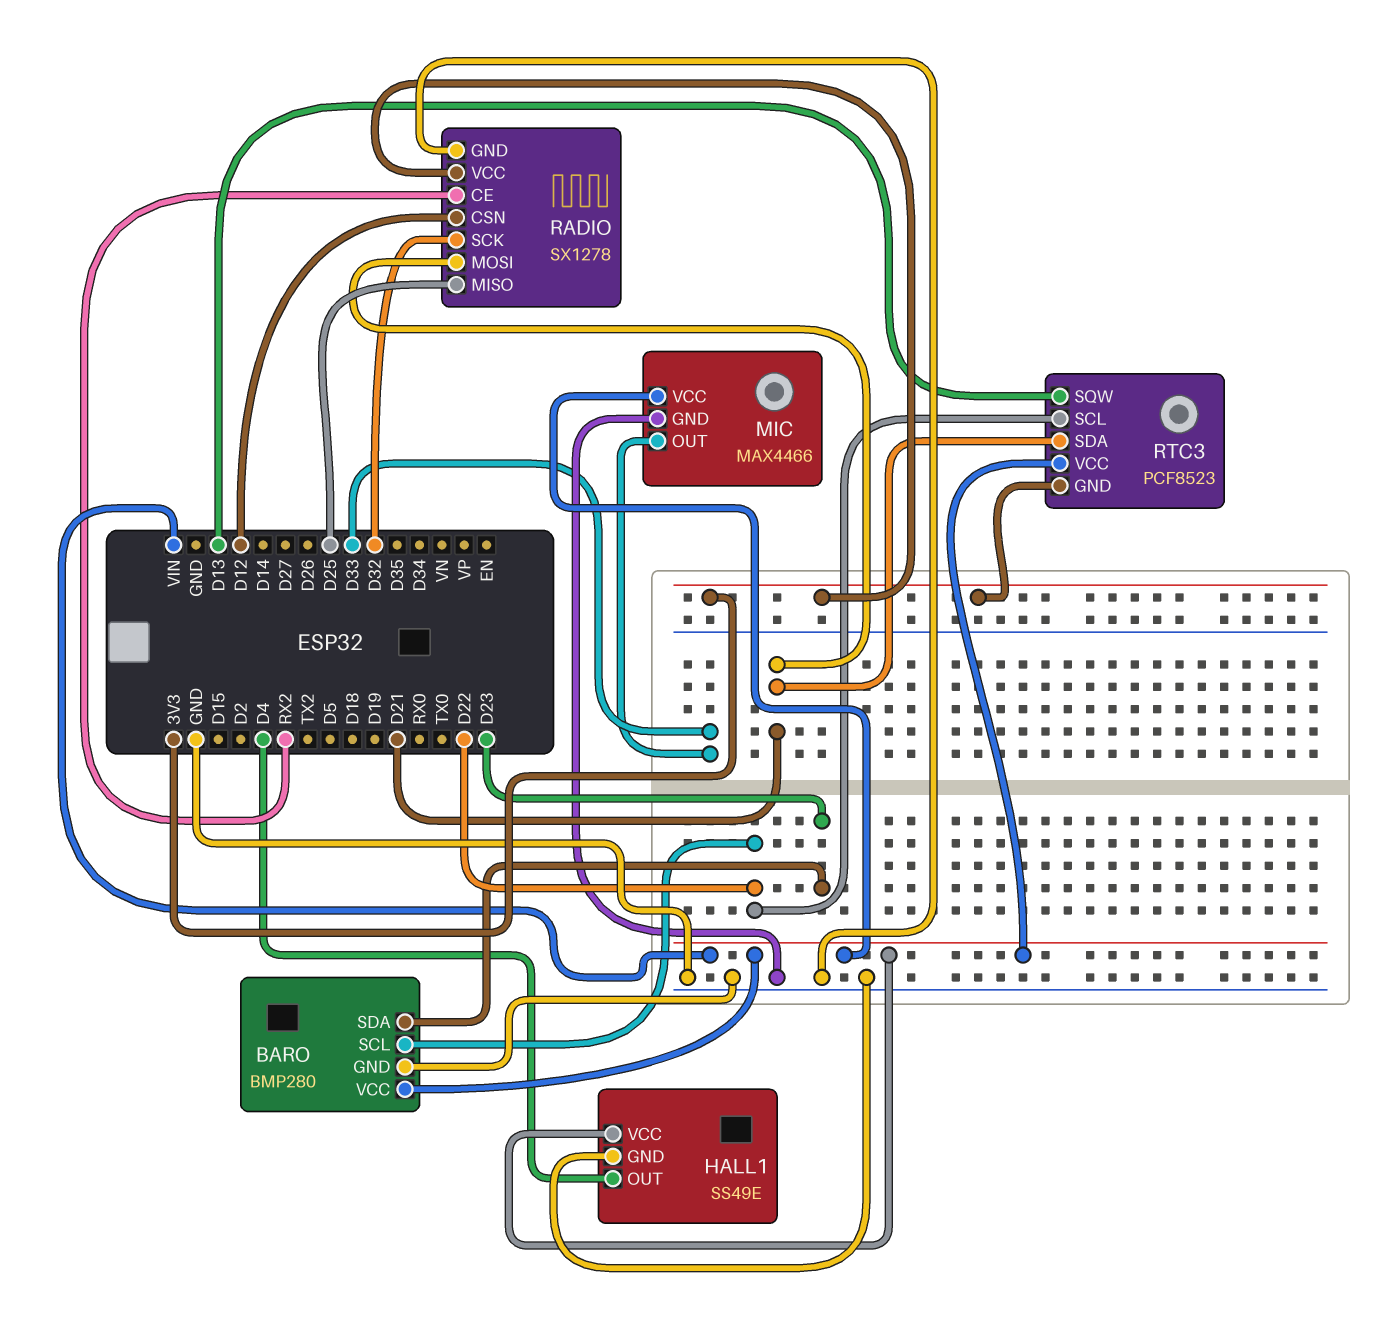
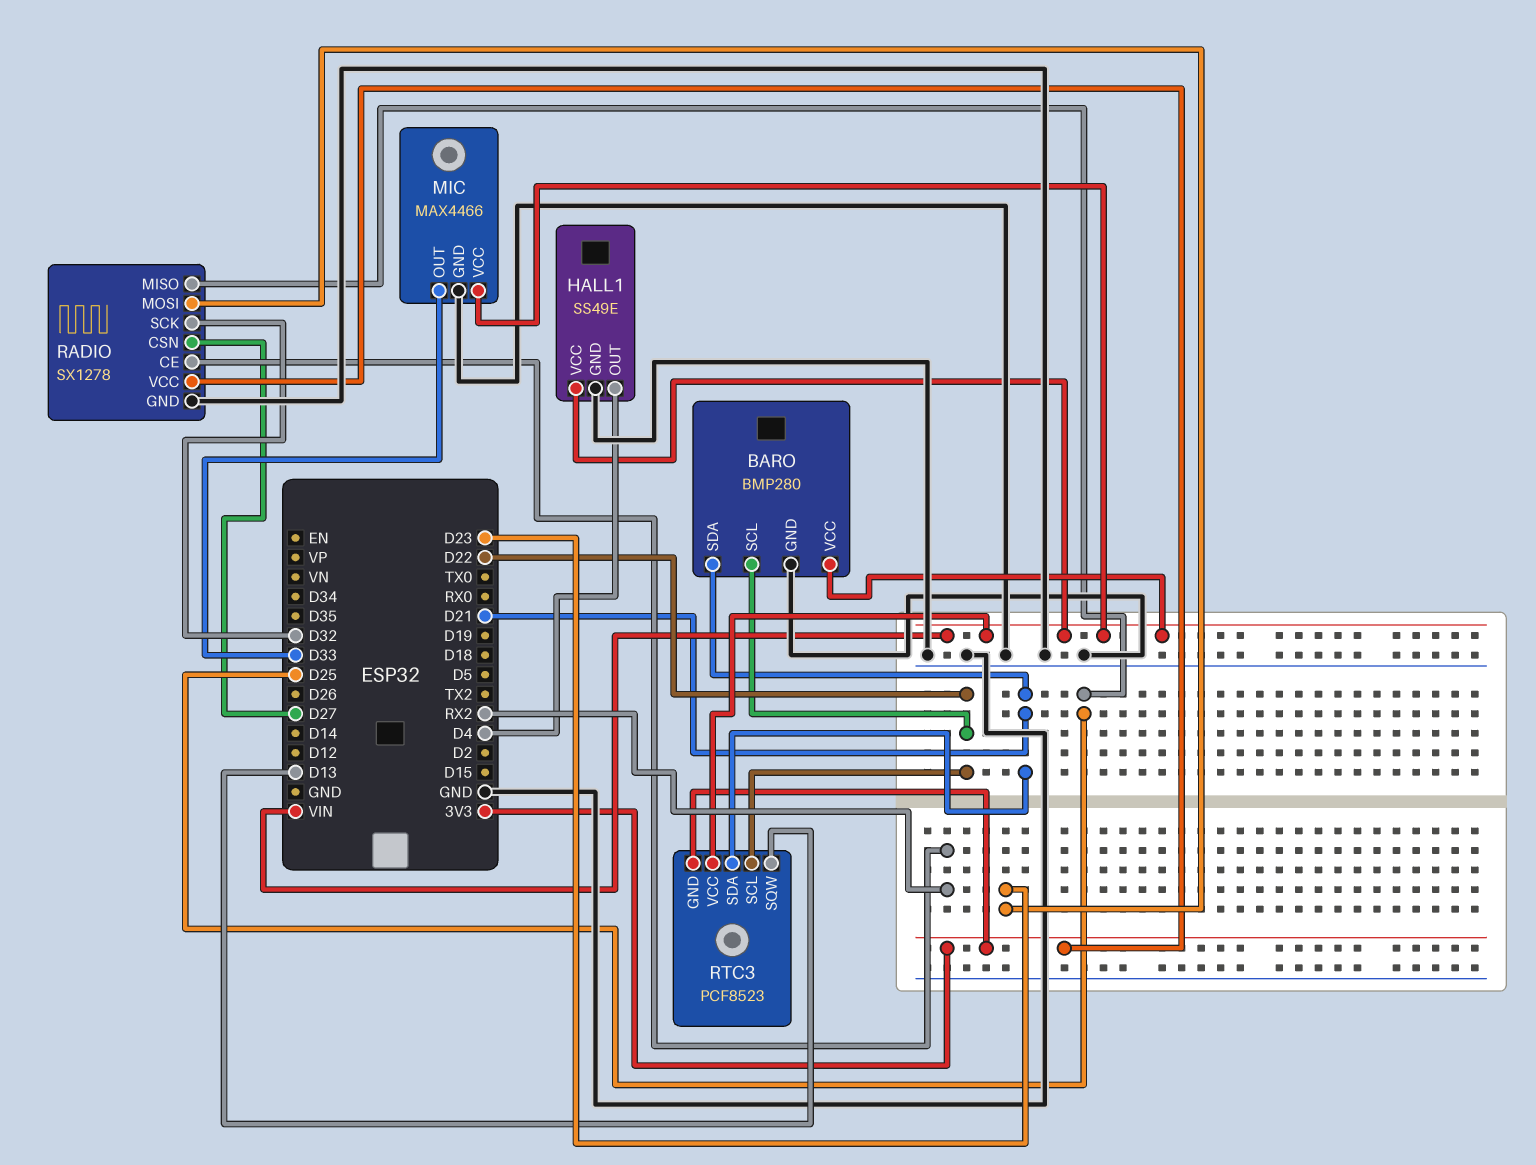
BARO pin SDA: D23 -> D21
RADIO pin CSN: D12 -> D27
RADIO pin MOSI: D21 -> D23

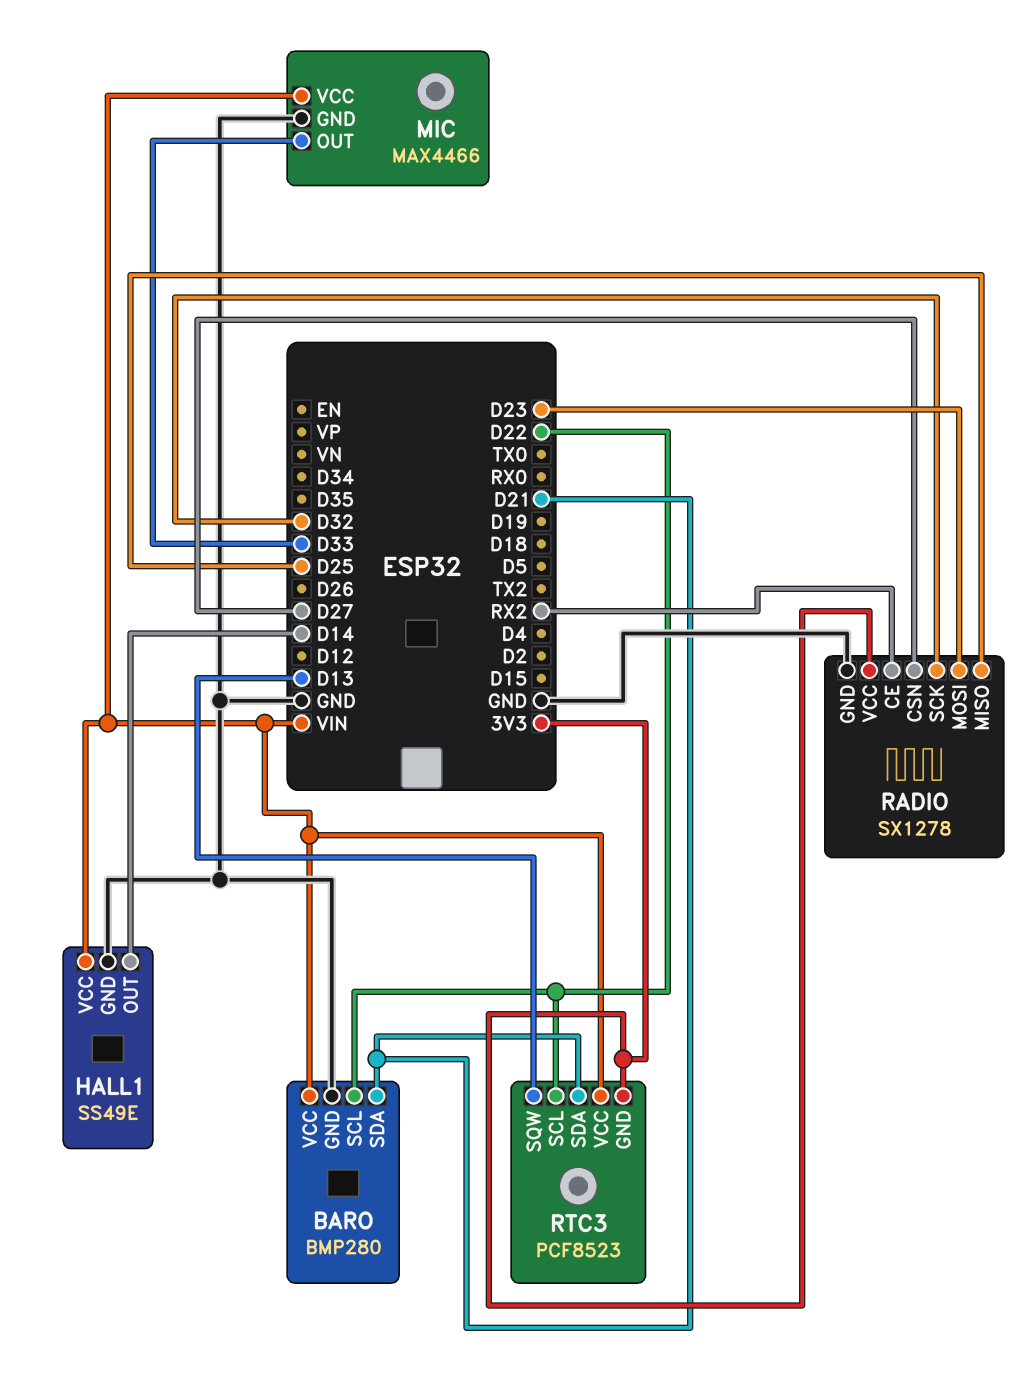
HALL1 pin OUT: D4 -> D14

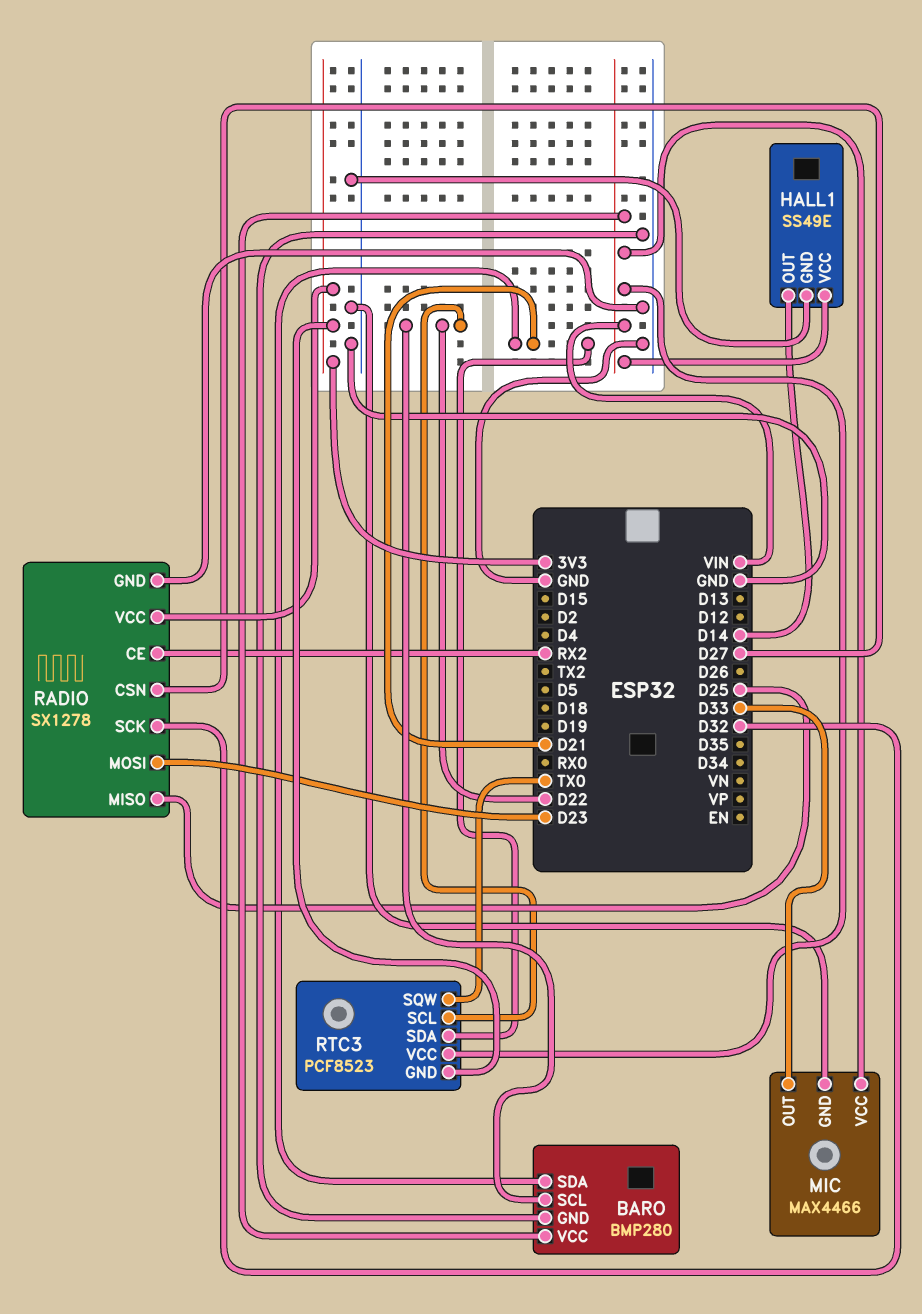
RTC3 pin SQW: D13 -> TX0

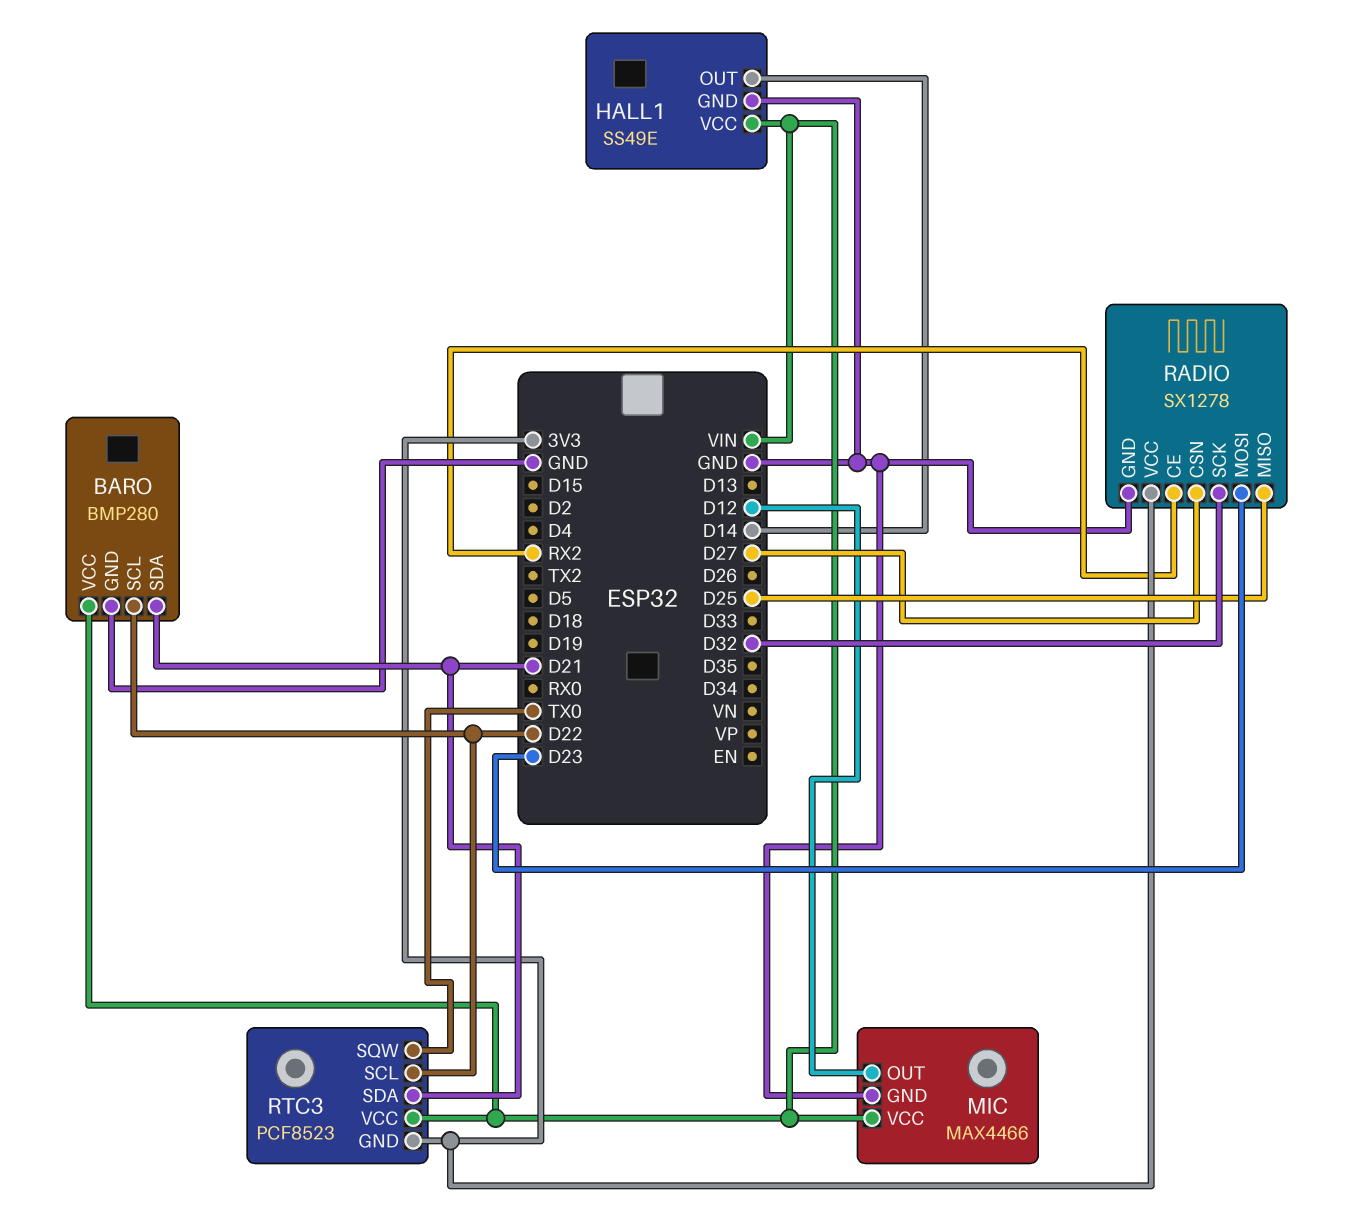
MIC pin OUT: D33 -> D12

